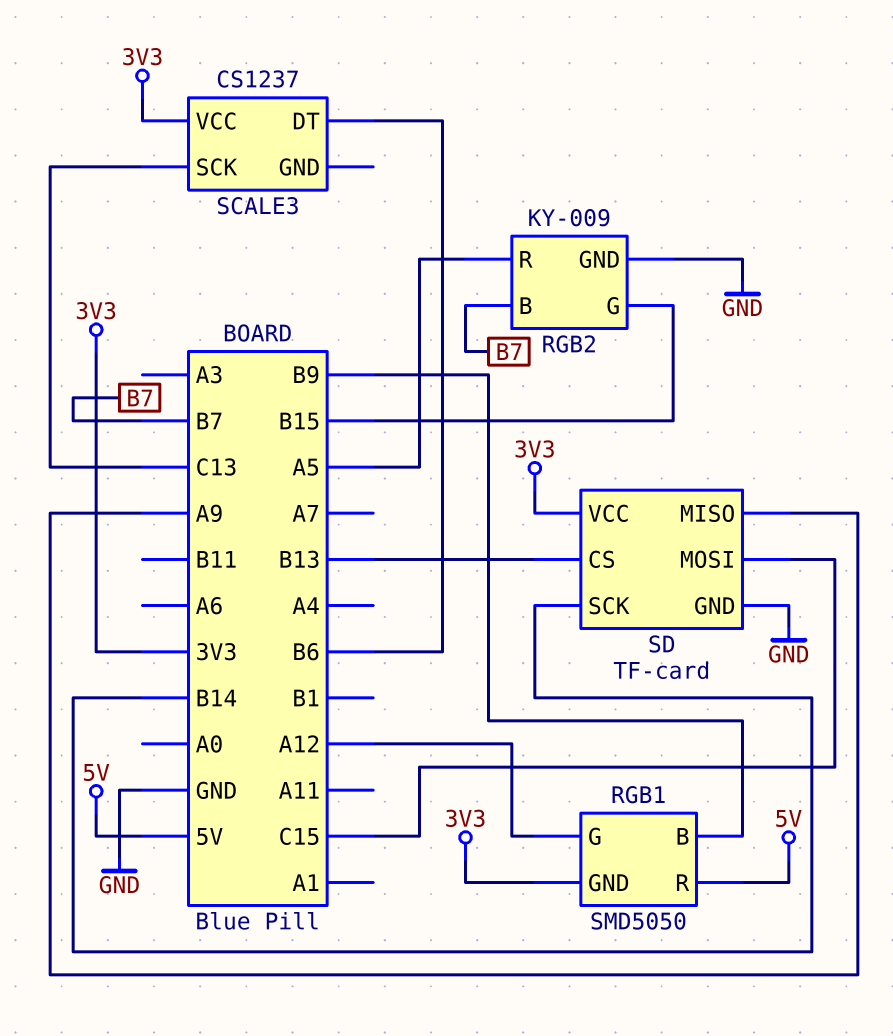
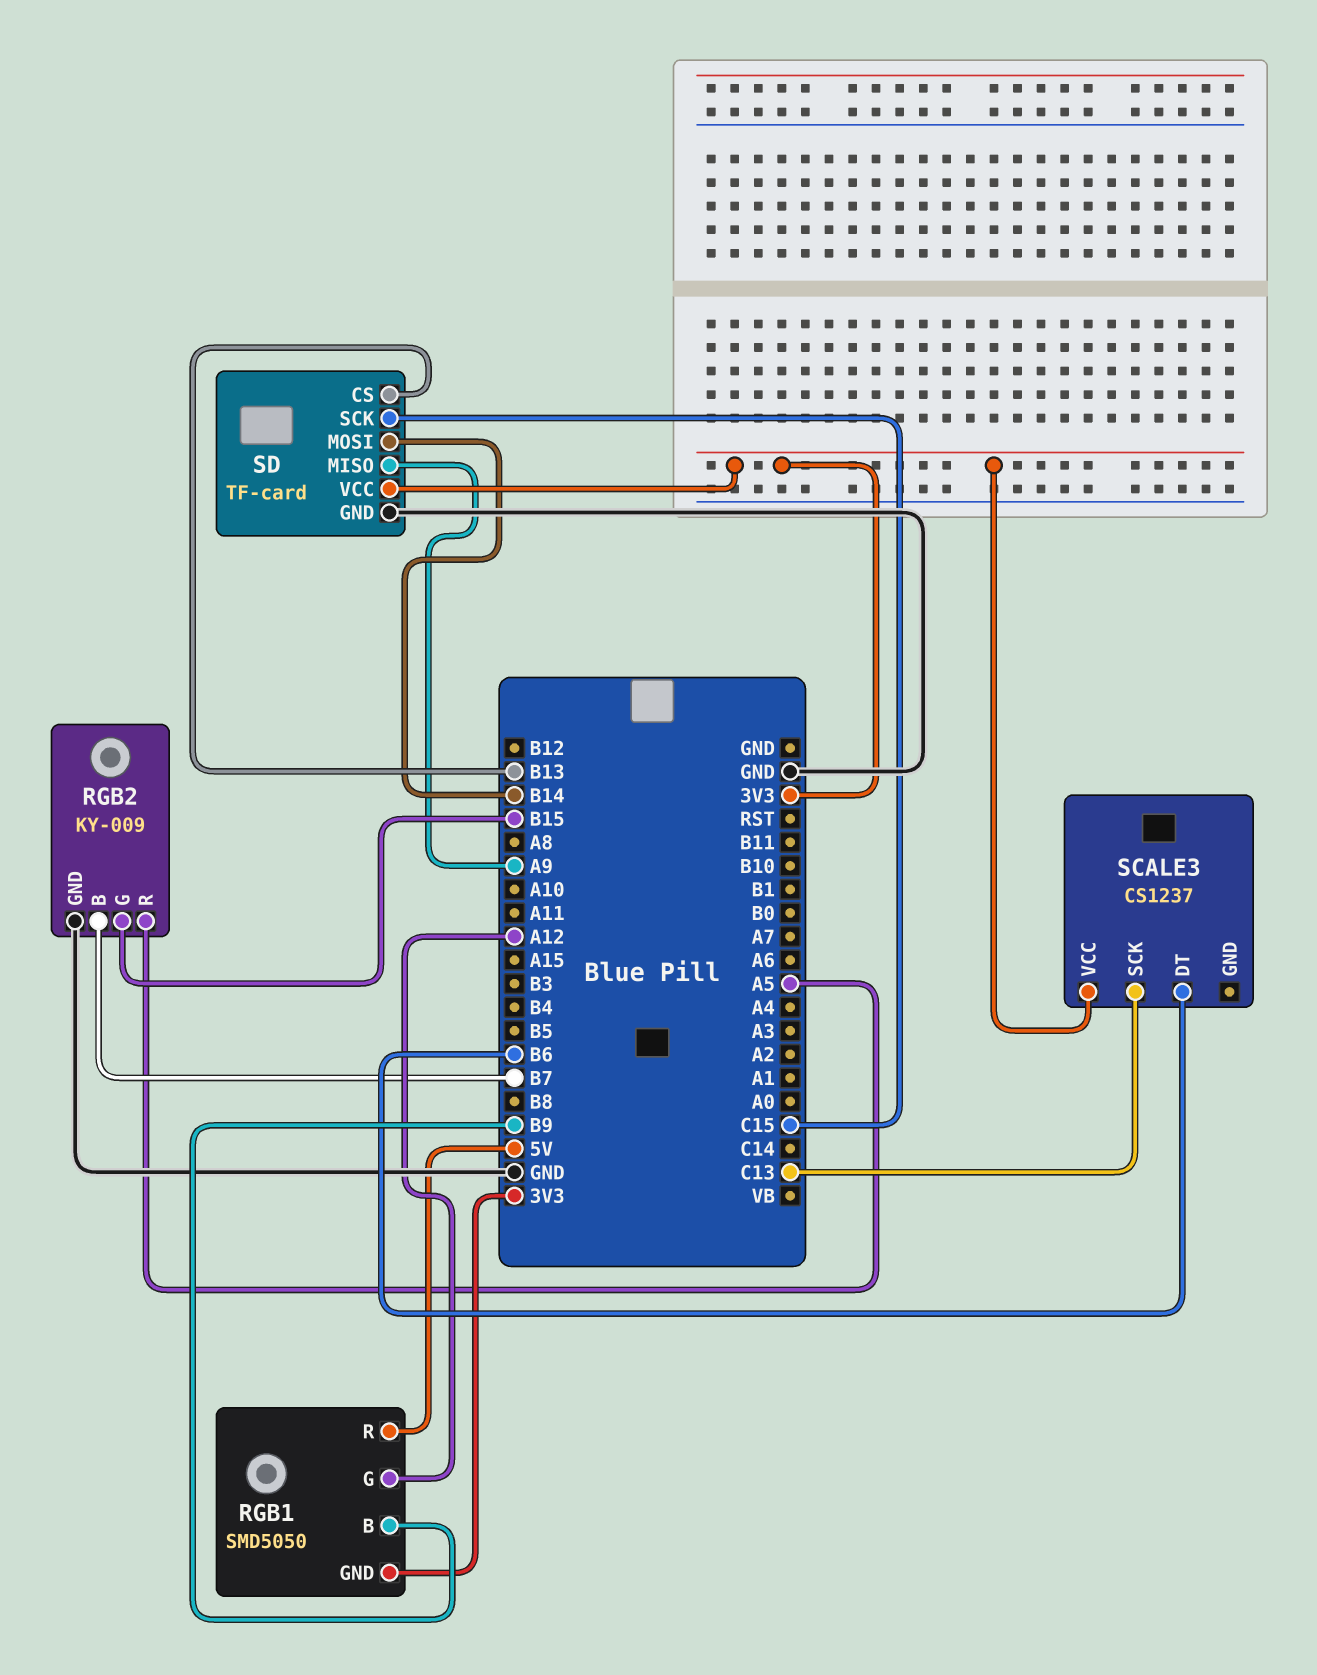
SD pin MOSI: C15 -> B14
SD pin SCK: B14 -> C15

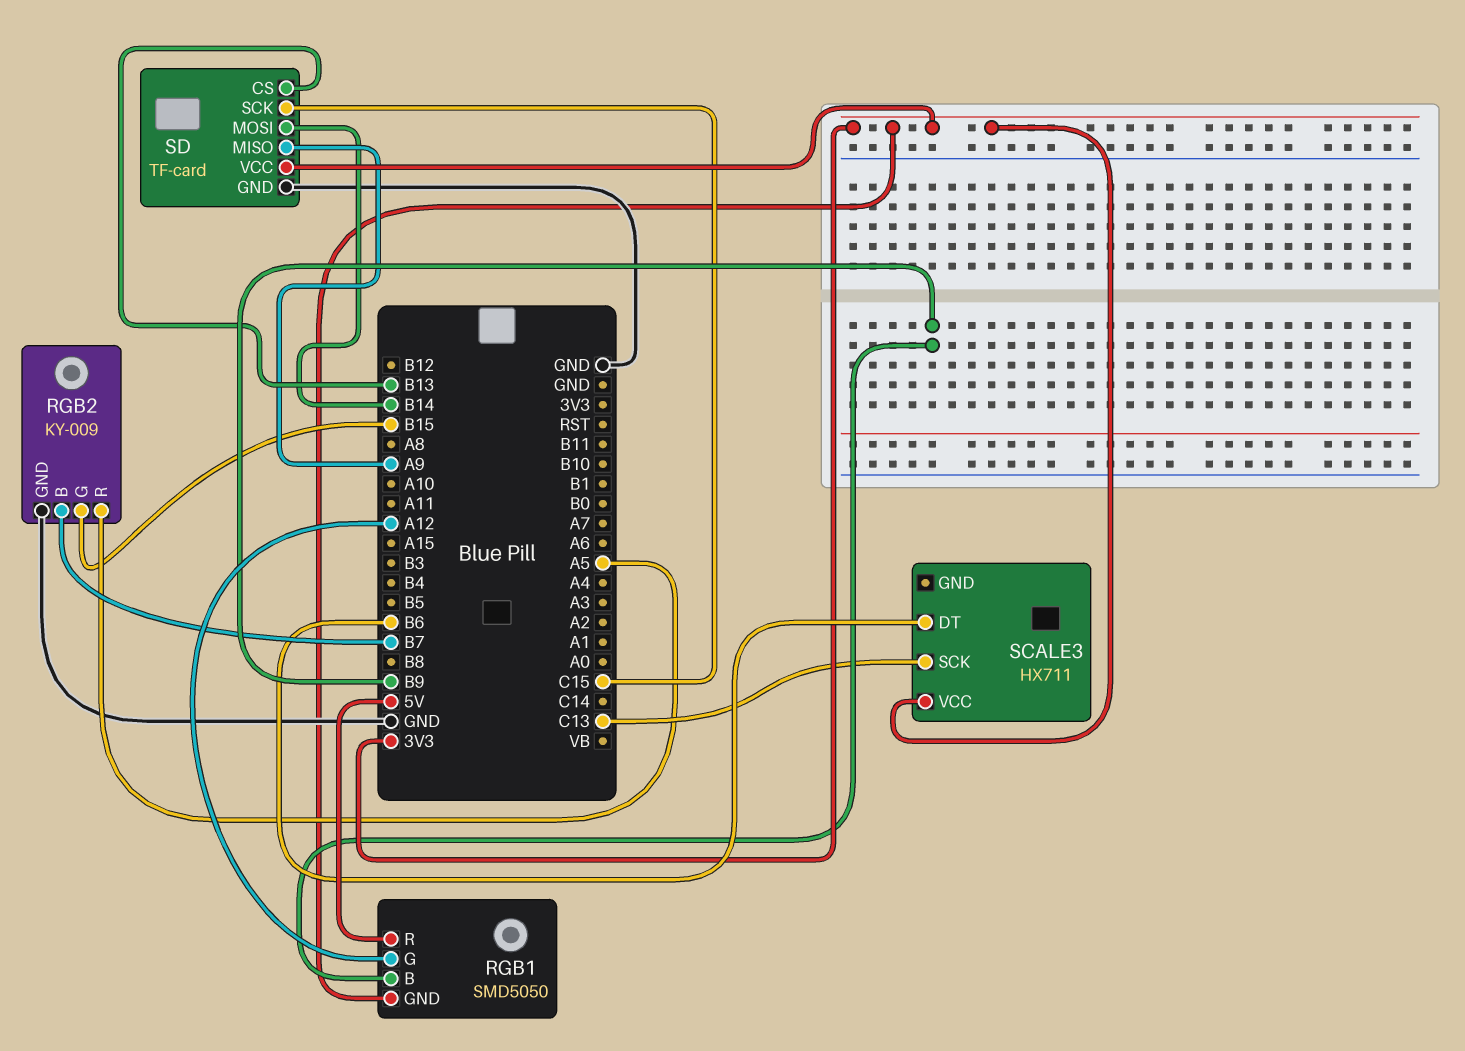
SCALE3: CS1237 -> HX711

